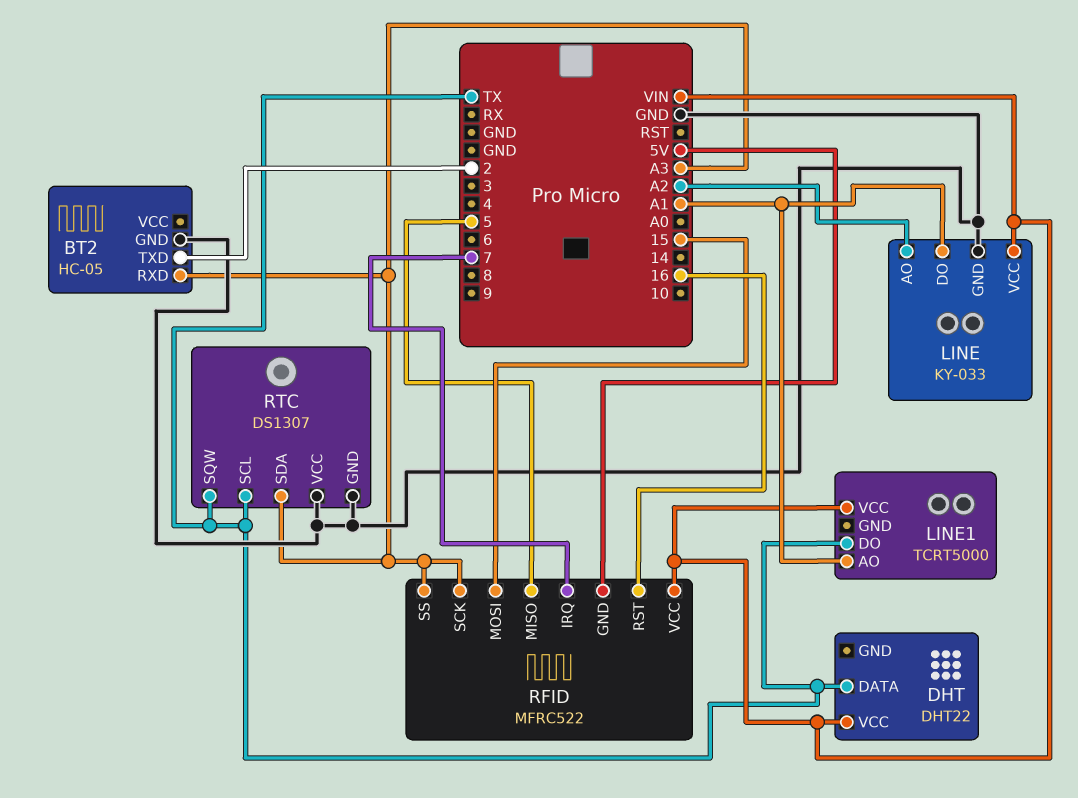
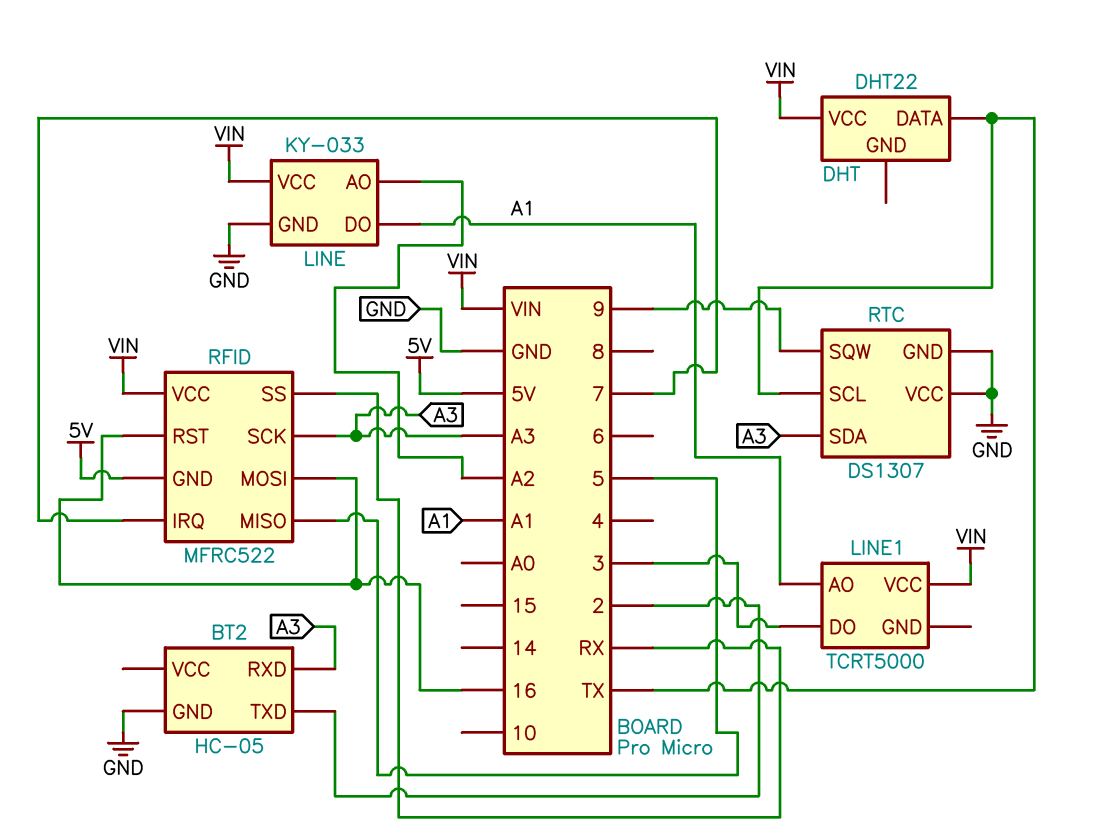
LINE1 pin DO: TX -> 3
RFID pin MOSI: 15 -> 16
RFID pin SS: A3 -> RX
RTC pin SQW: TX -> 9

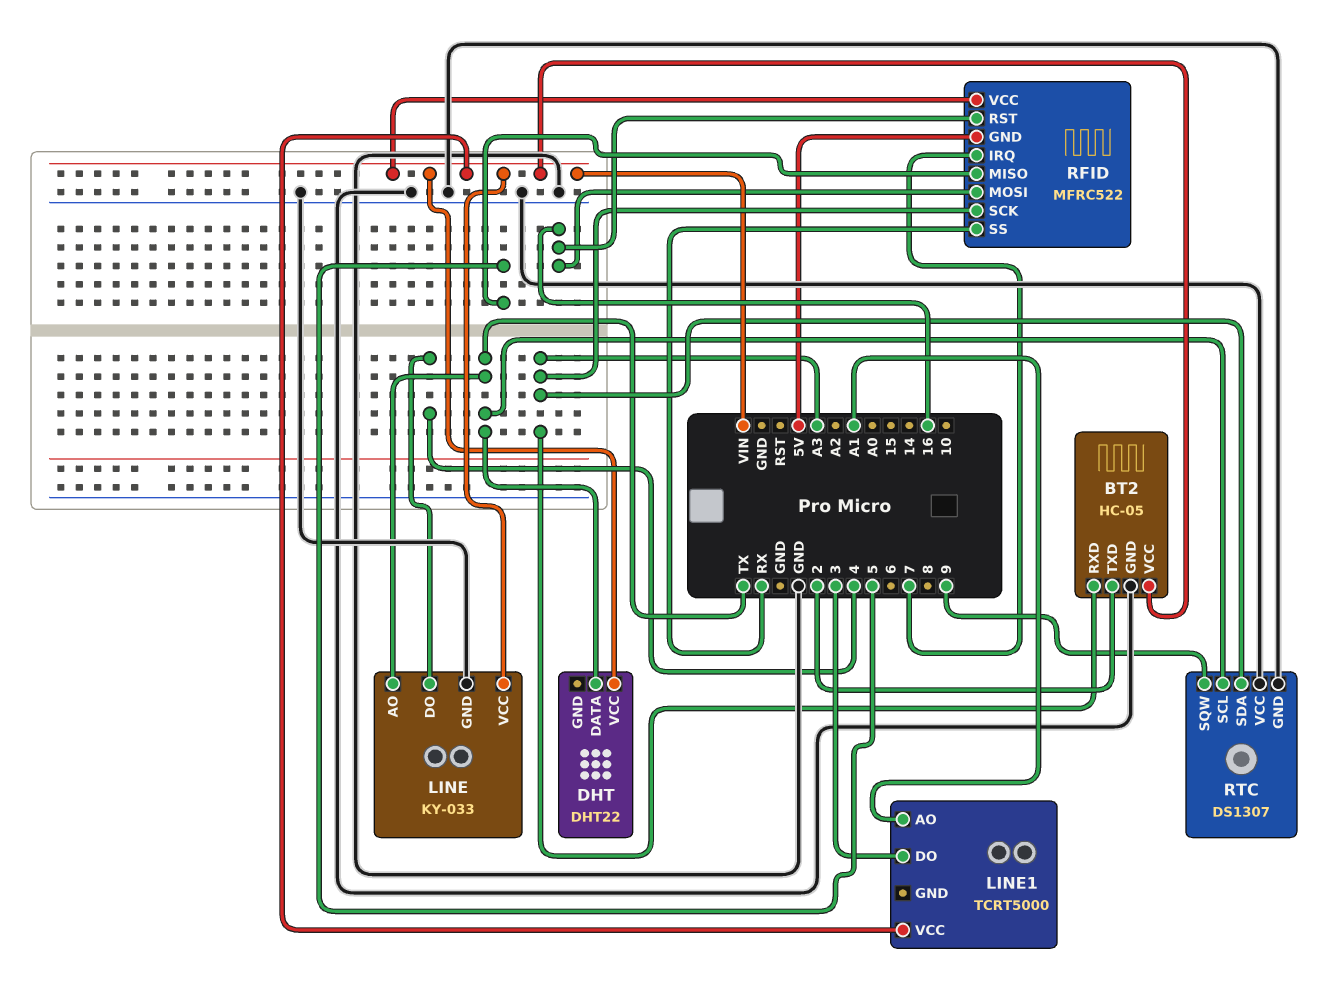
BT2 pin VCC: none -> VIN
LINE pin AO: A2 -> TX
LINE pin DO: A1 -> 4

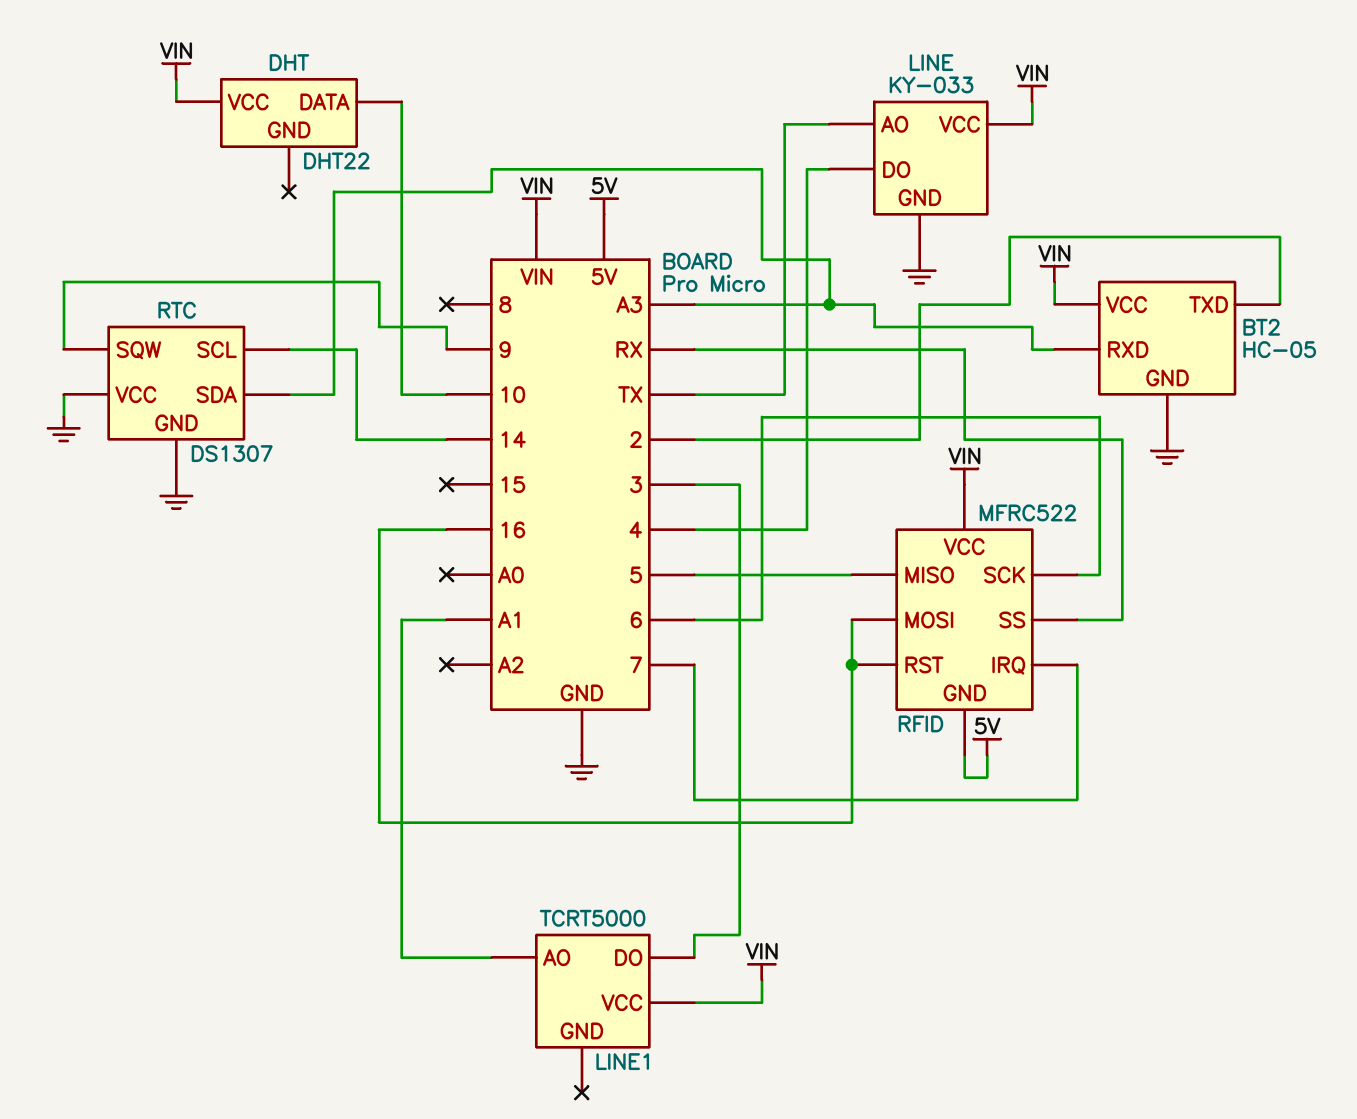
DHT pin DATA: TX -> 10
RFID pin SCK: A3 -> 6
RTC pin SCL: TX -> 14

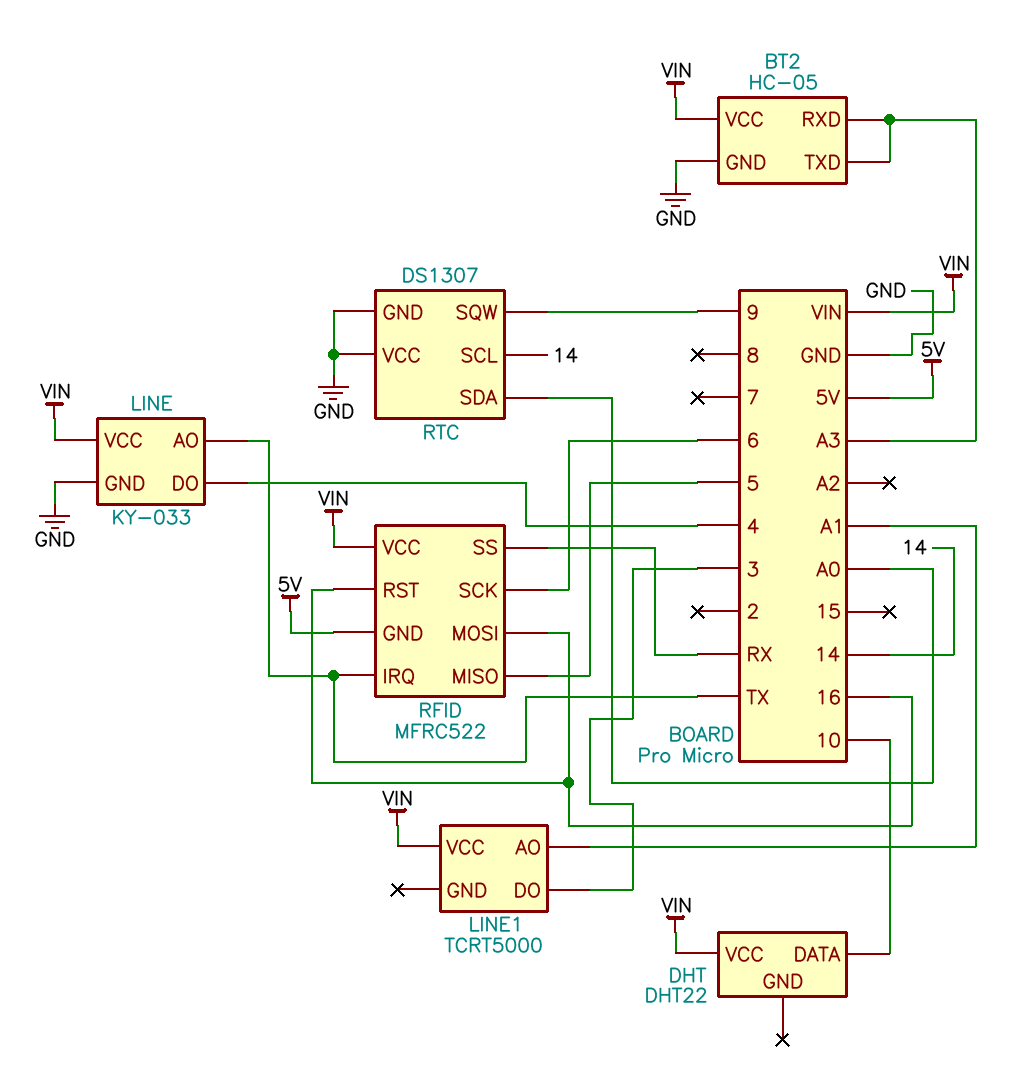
BT2 pin TXD: 2 -> A3
RFID pin IRQ: 7 -> TX
RTC pin SDA: A3 -> A0

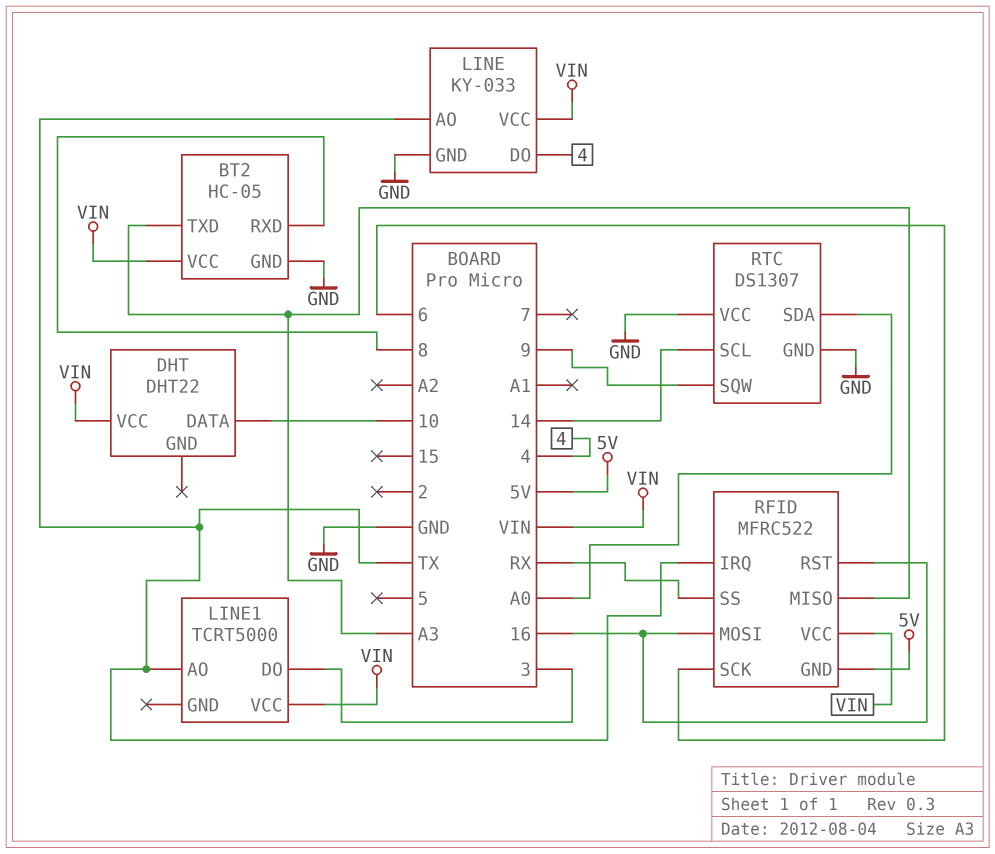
BT2 pin RXD: A3 -> 8
LINE1 pin AO: A1 -> TX
RFID pin MISO: 5 -> A3

